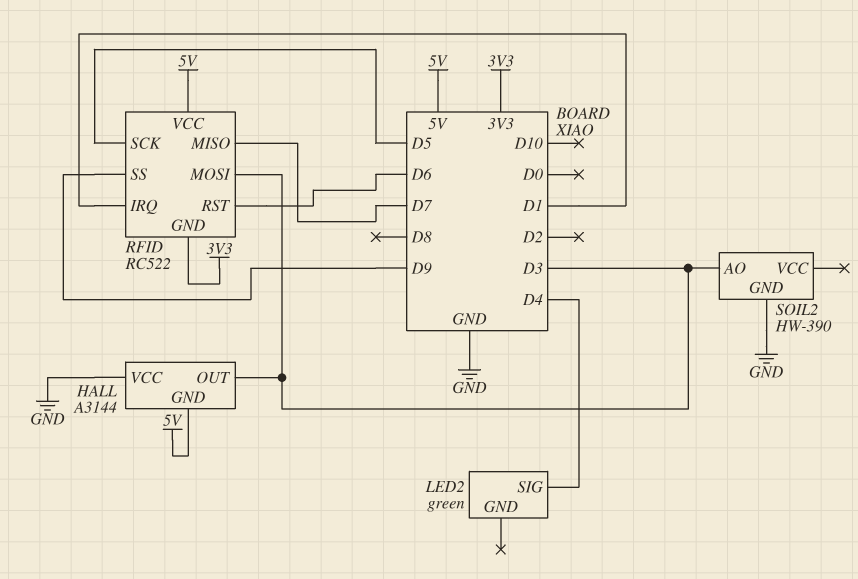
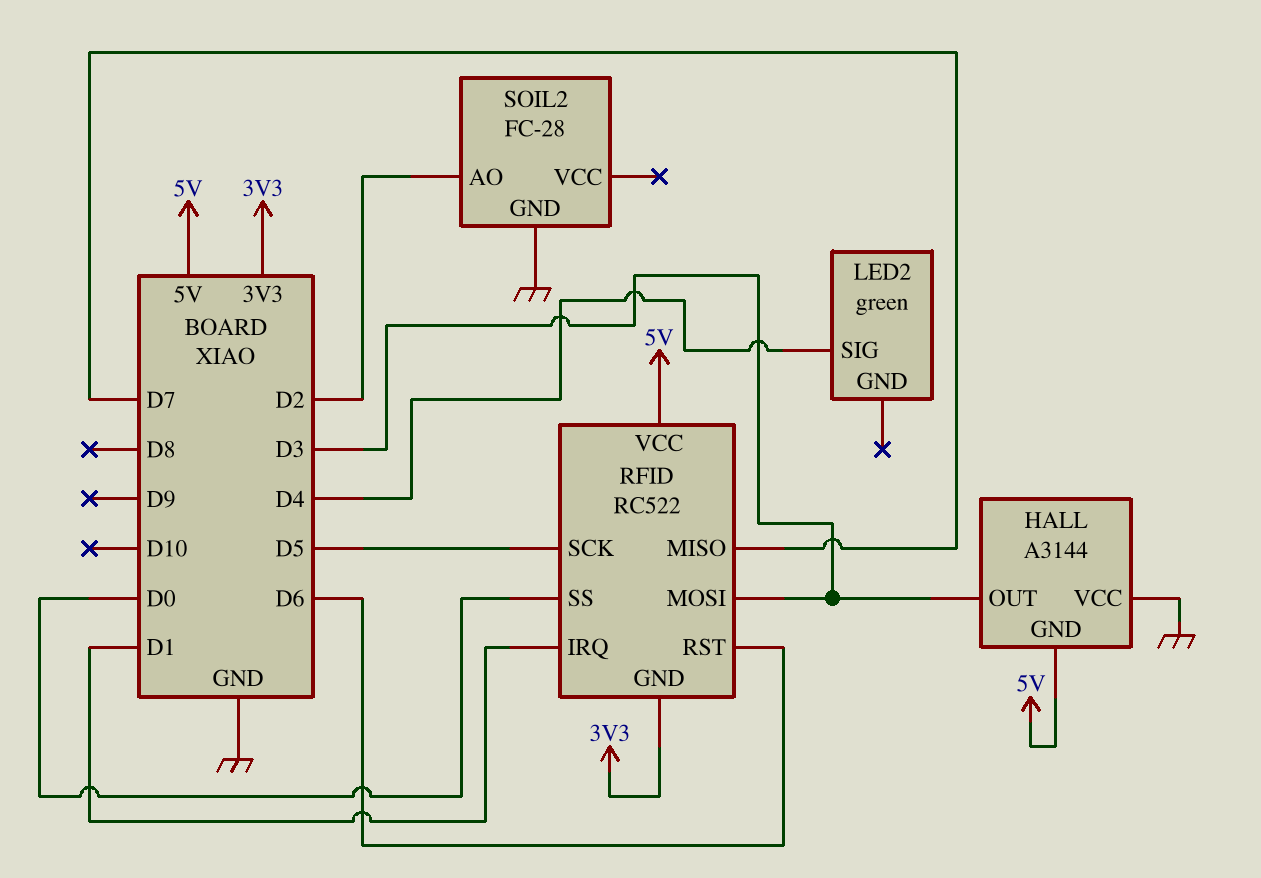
RFID pin SS: D9 -> D0
SOIL2: HW-390 -> FC-28
SOIL2 pin AO: D3 -> D2

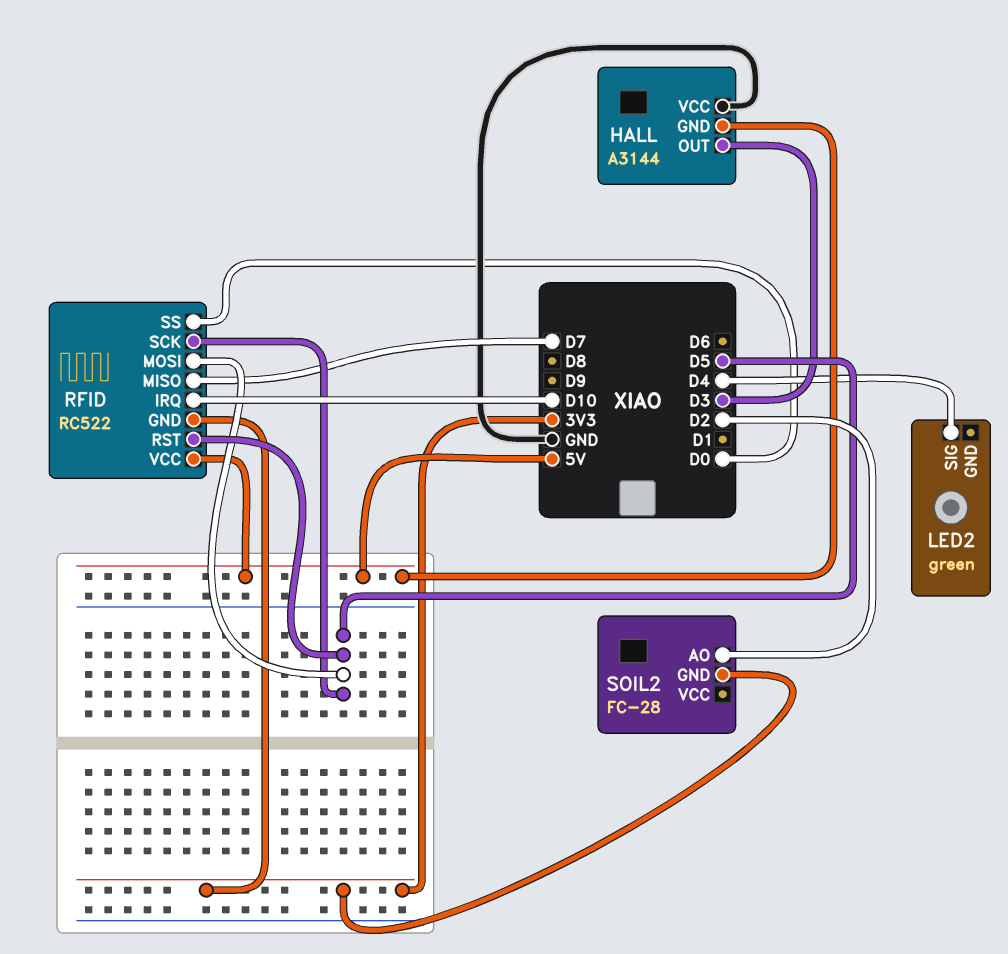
RFID pin IRQ: D1 -> D10
RFID pin MOSI: D3 -> D5
RFID pin RST: D6 -> D5
SOIL2 pin GND: GND -> 3V3

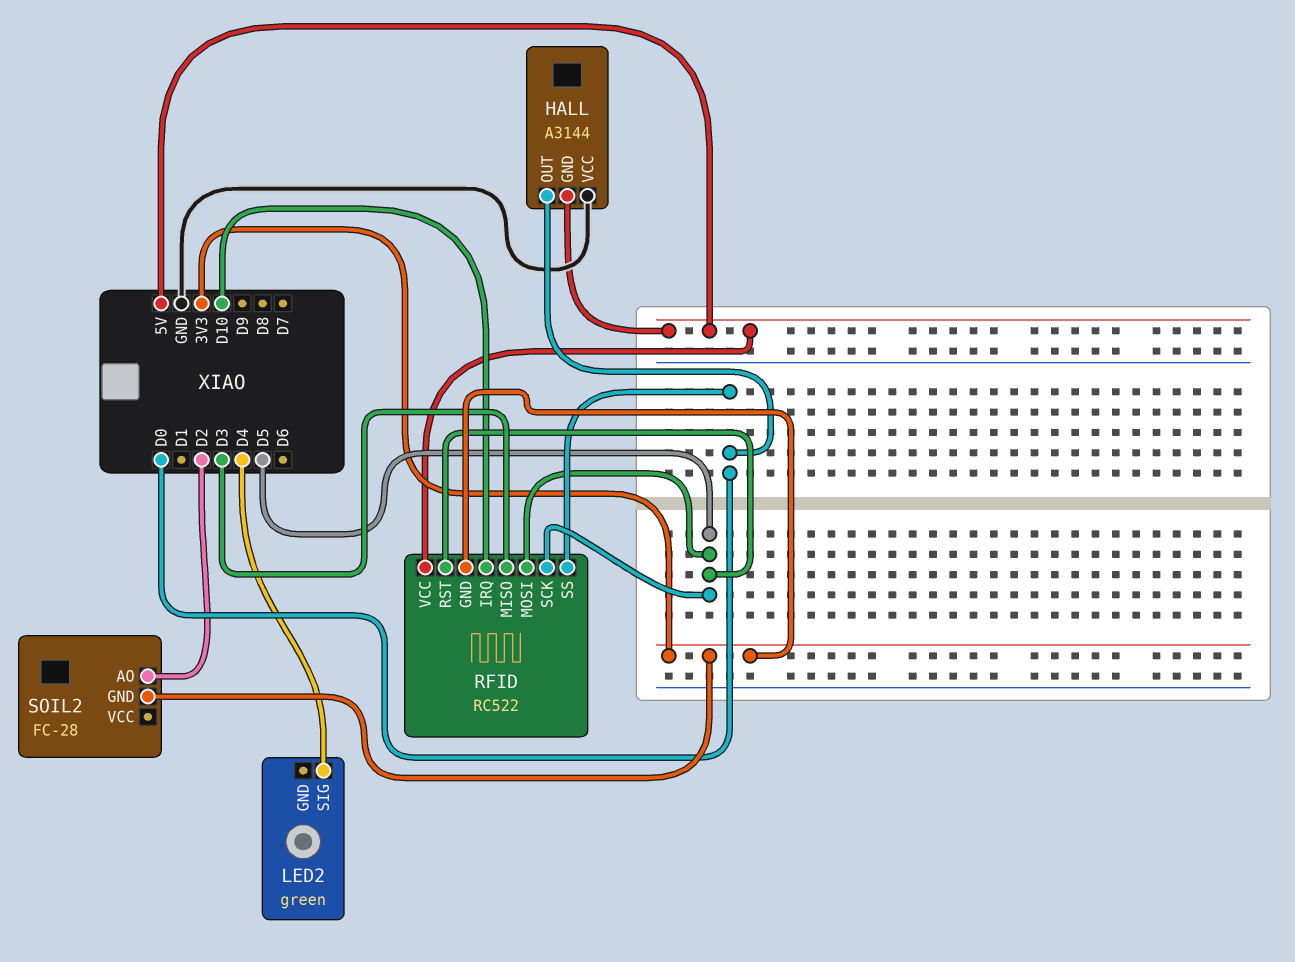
HALL pin OUT: D3 -> D0
RFID pin MISO: D7 -> D3

